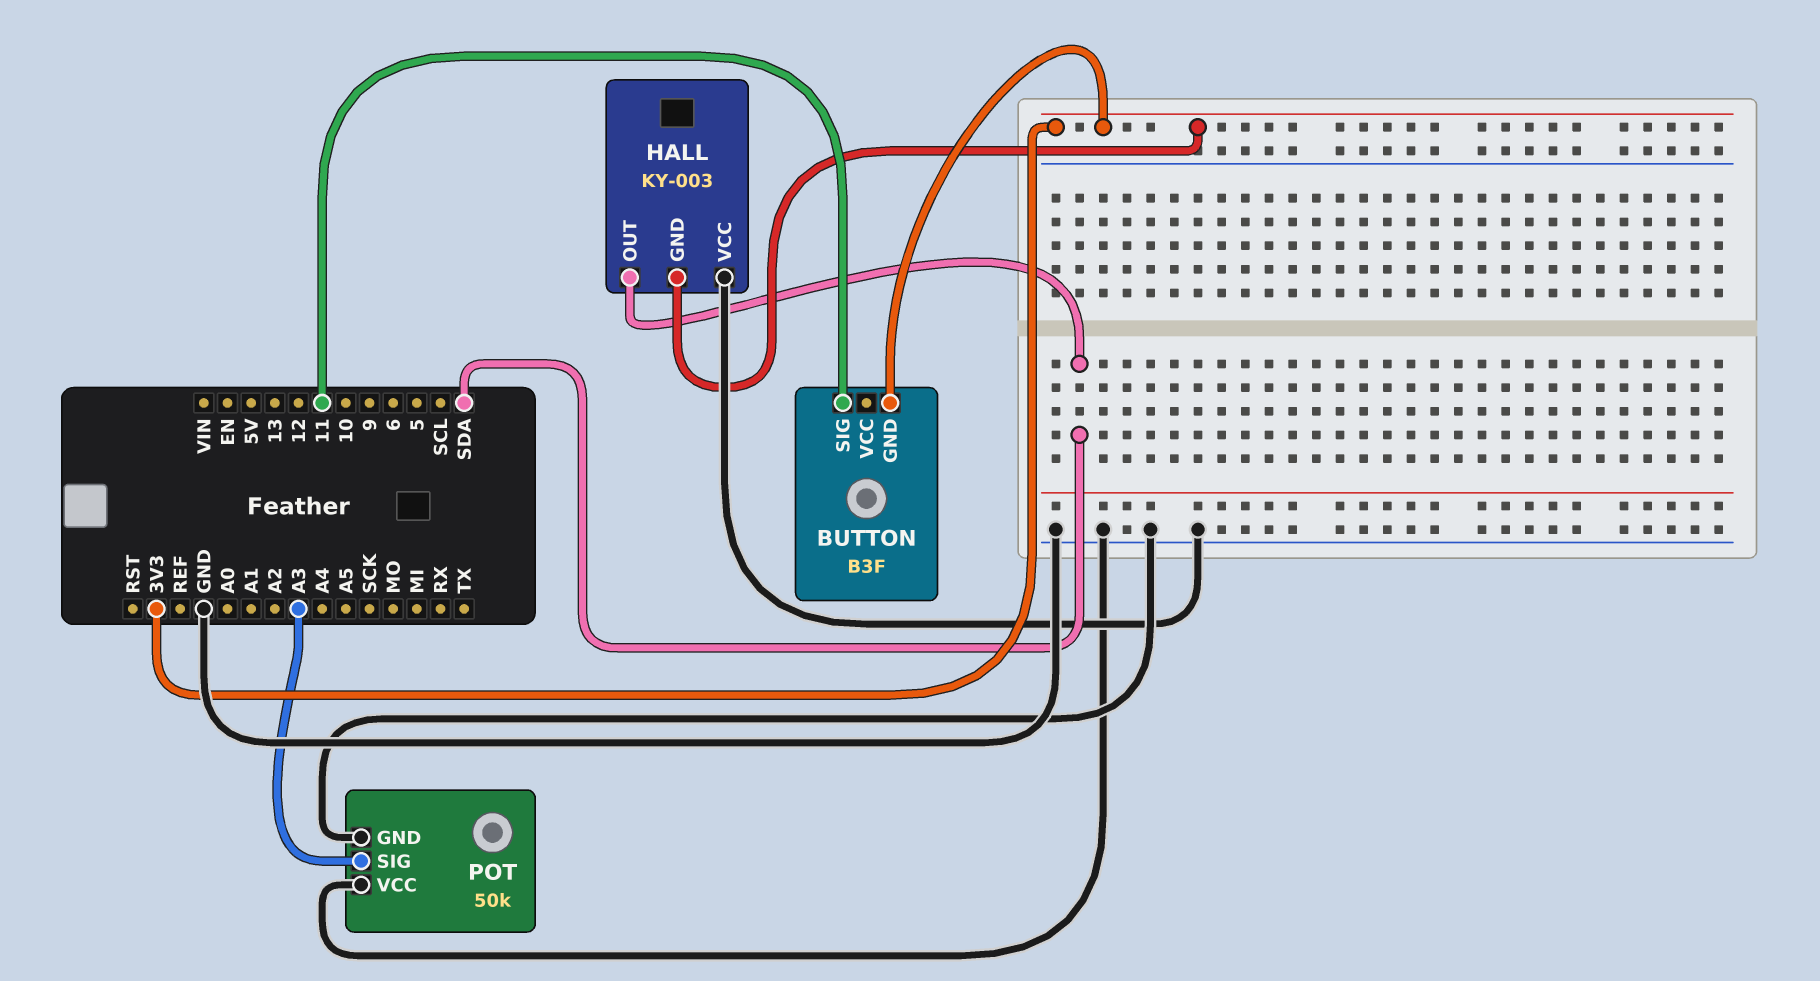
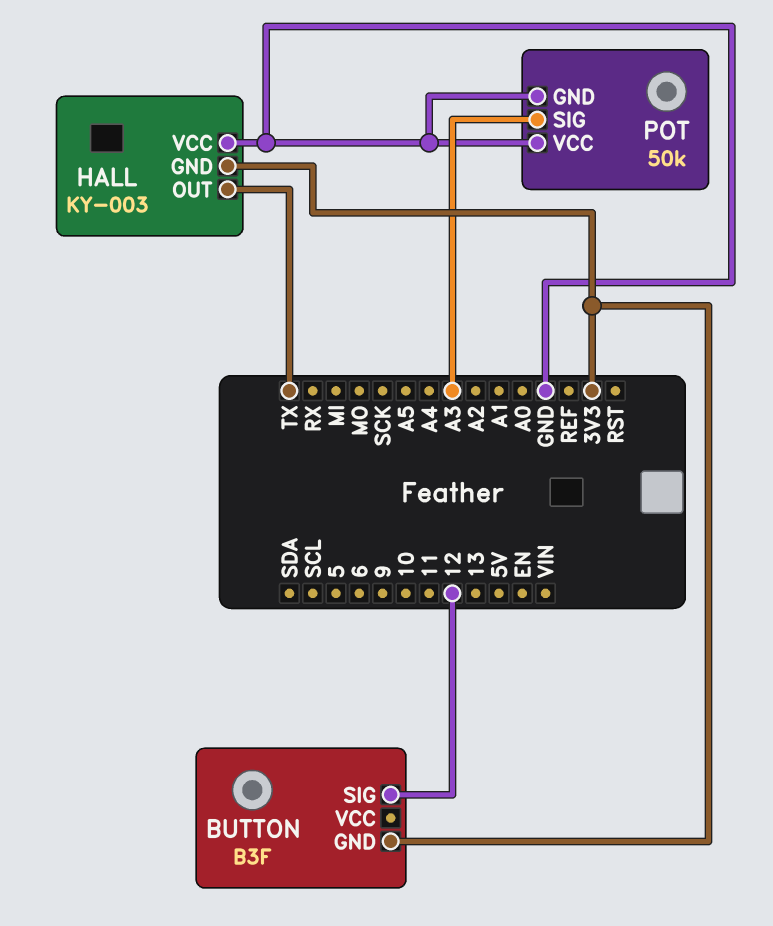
BUTTON pin SIG: 11 -> 12
HALL pin OUT: SDA -> TX

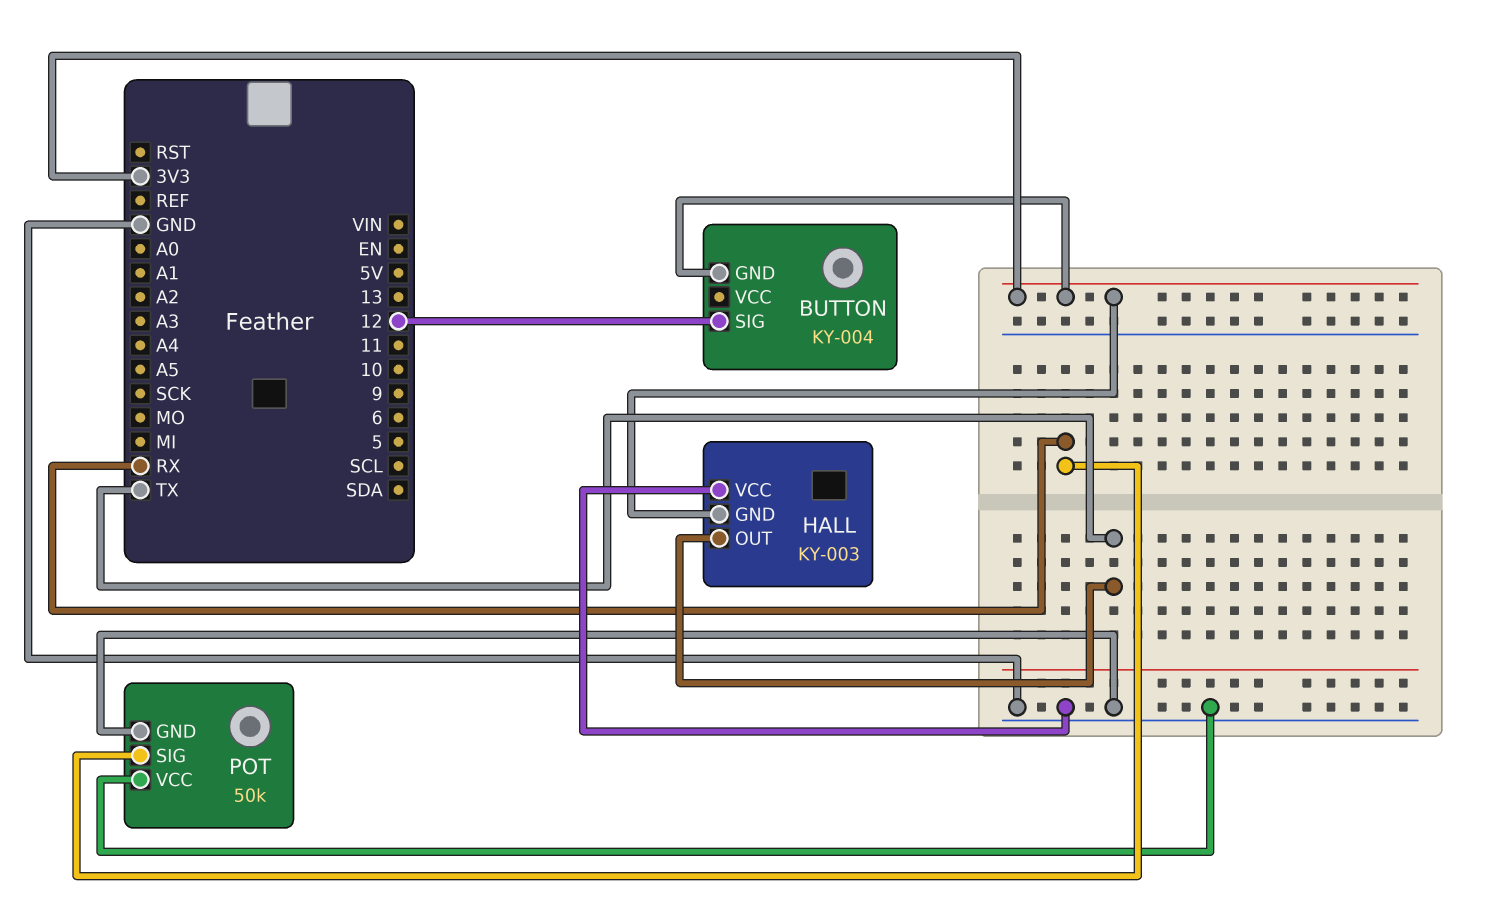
BUTTON: B3F -> KY-004
POT pin SIG: A3 -> RX

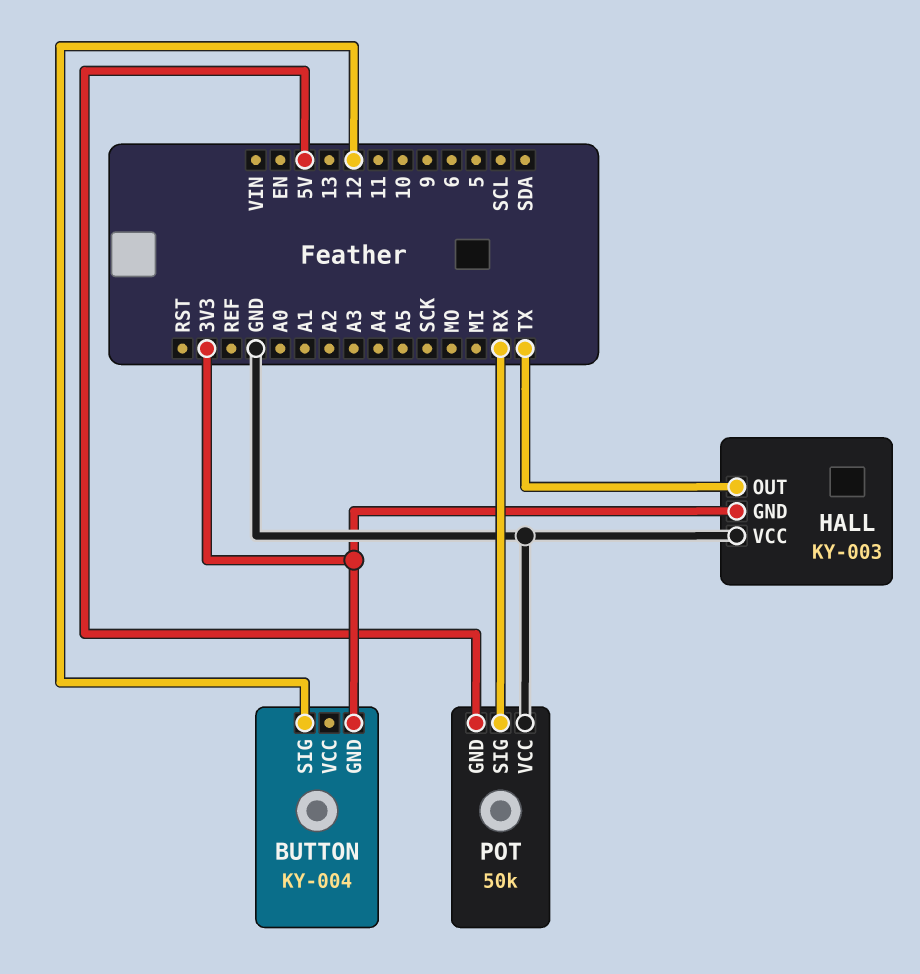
POT pin GND: GND -> 5V

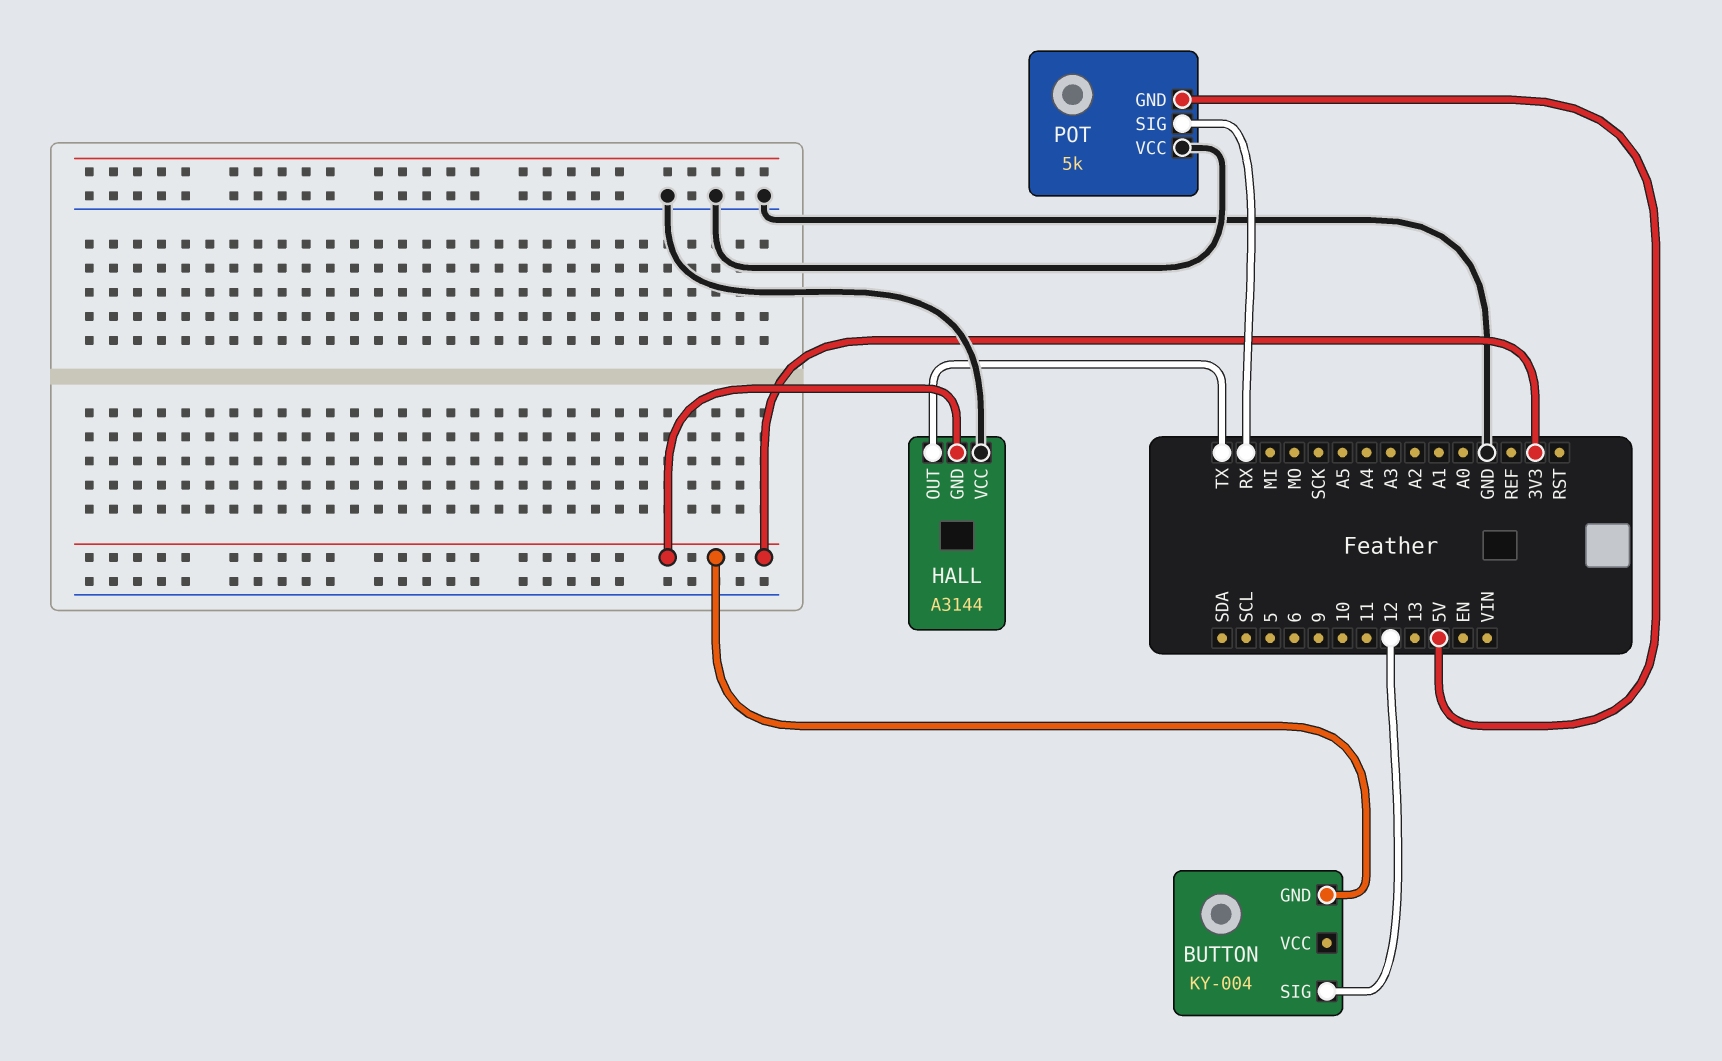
HALL: KY-003 -> A3144
POT: 50k -> 5k

